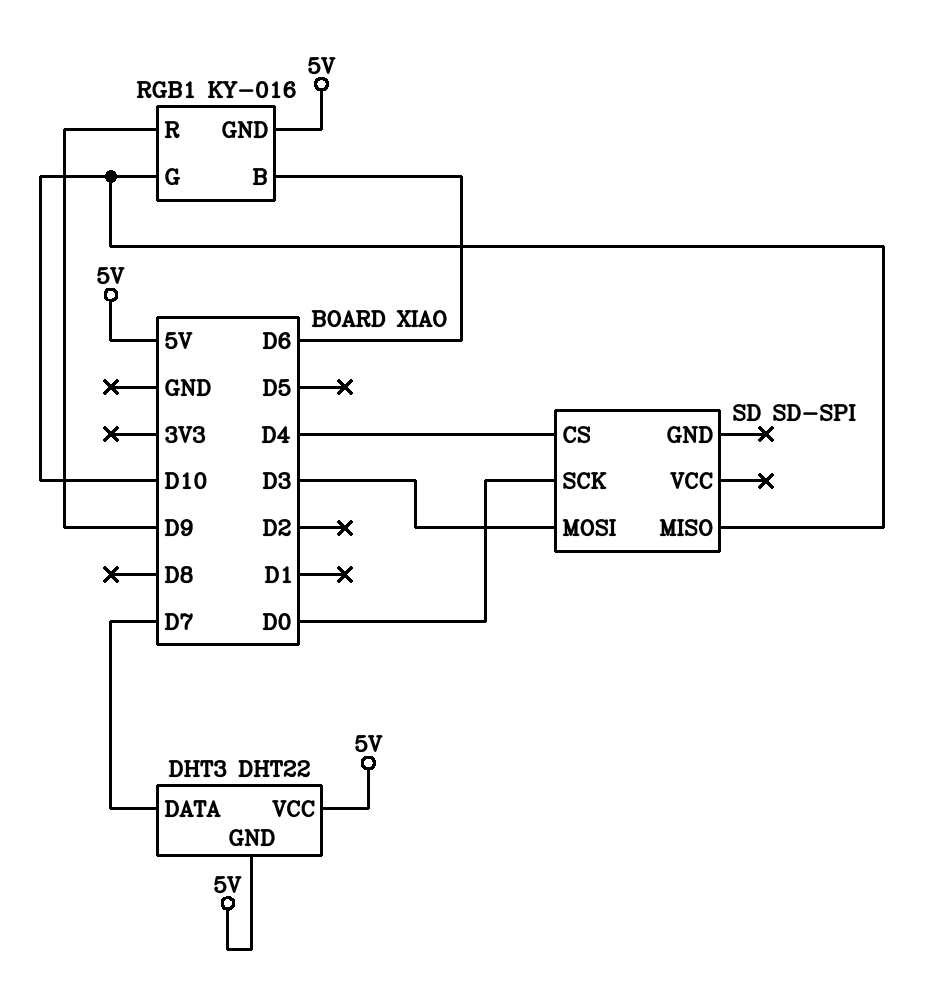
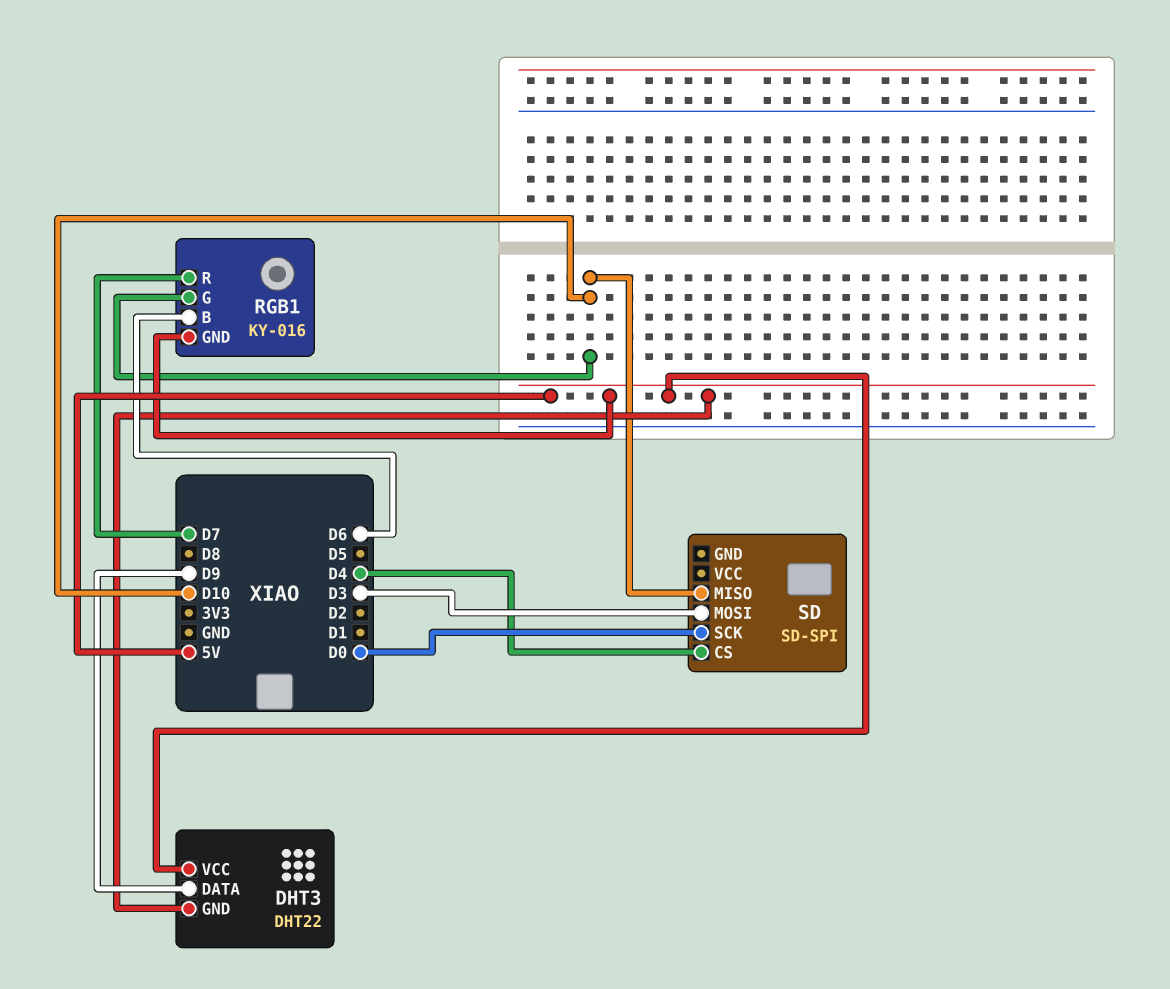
DHT3 pin DATA: D7 -> D9
RGB1 pin R: D9 -> D7

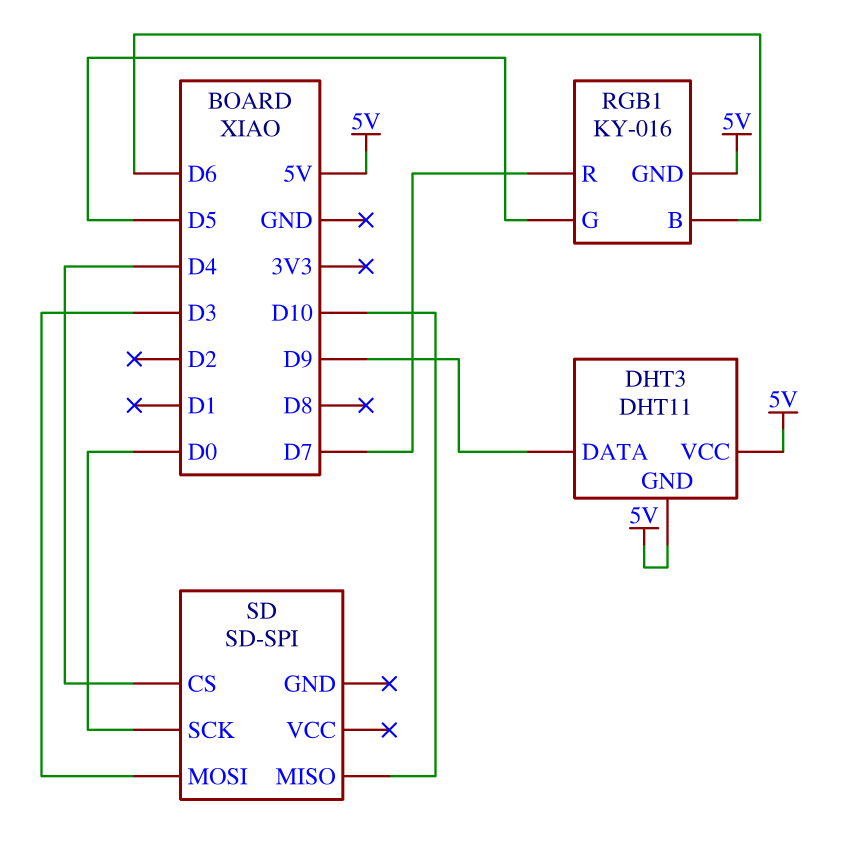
DHT3: DHT22 -> DHT11
RGB1 pin G: D10 -> D5

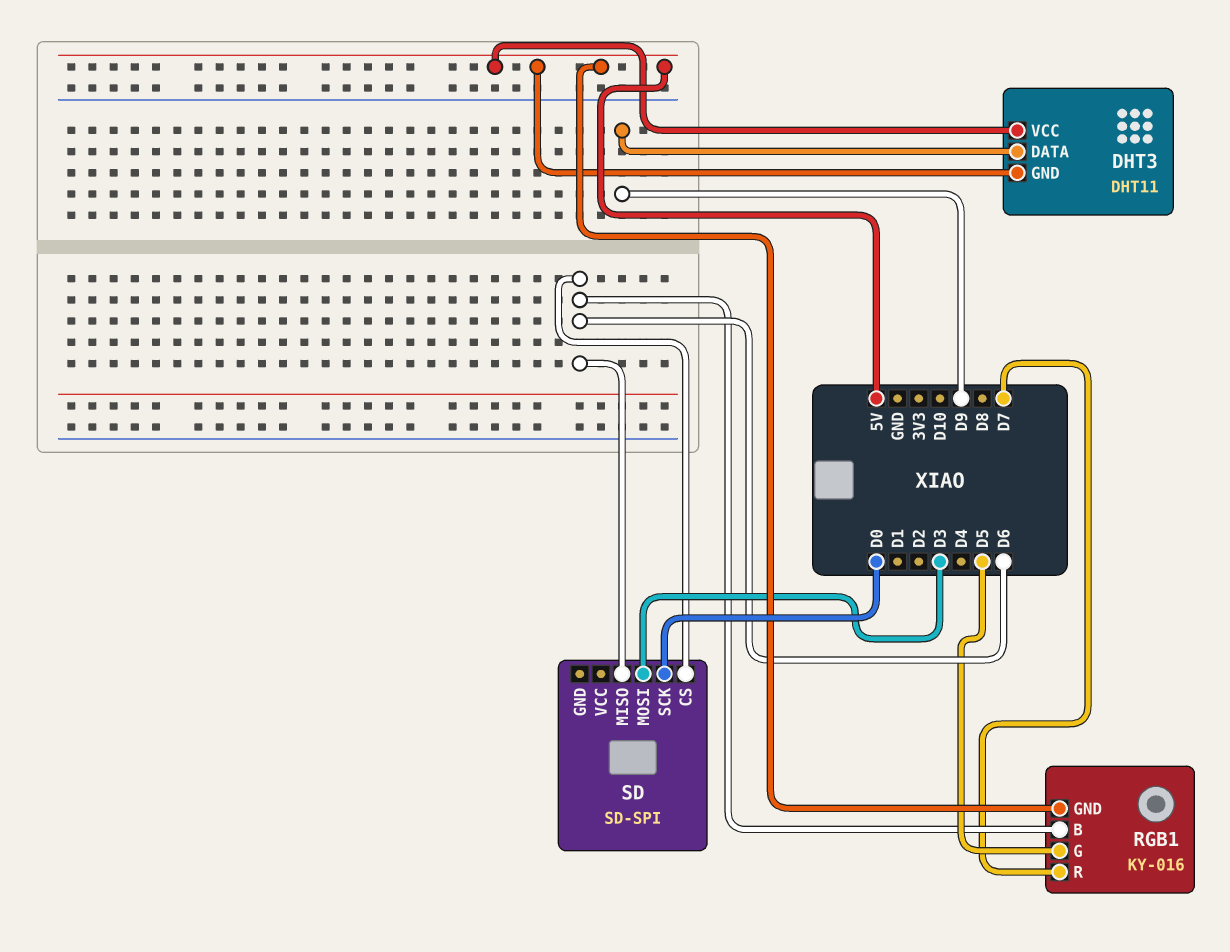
SD pin CS: D4 -> D6
SD pin MISO: D10 -> D6

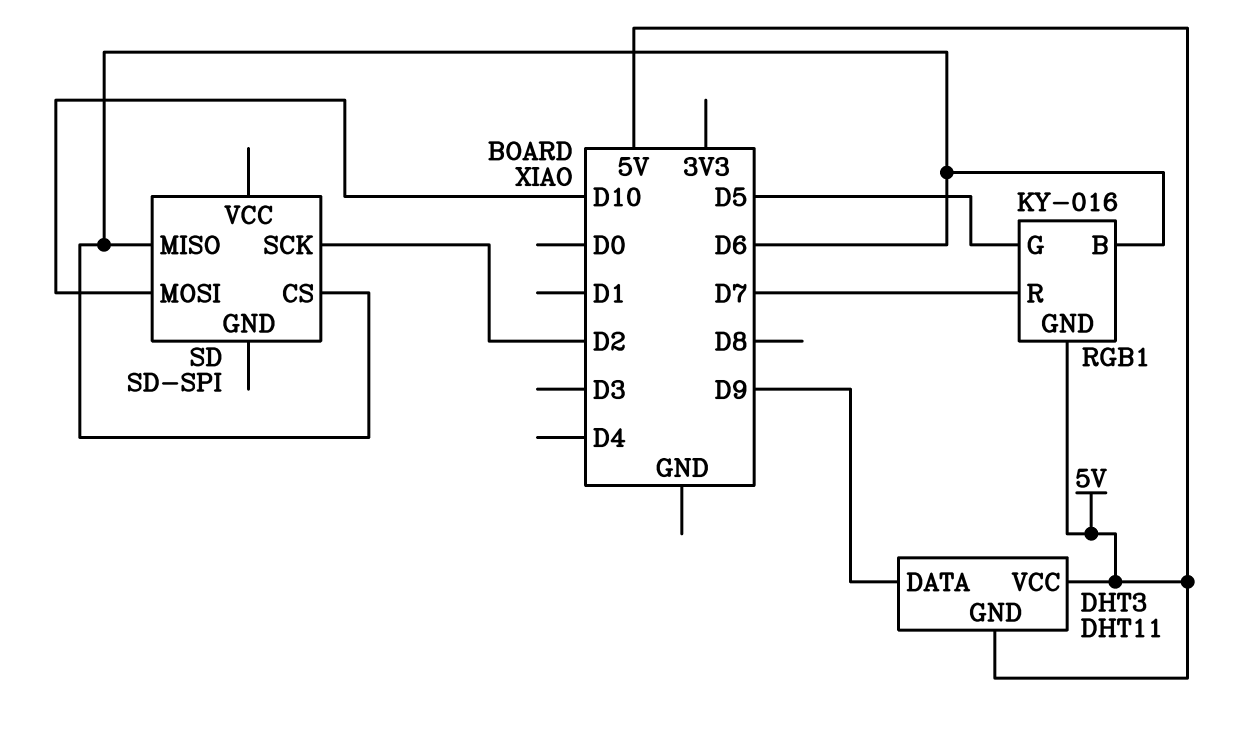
SD pin MOSI: D3 -> D10
SD pin SCK: D0 -> D2

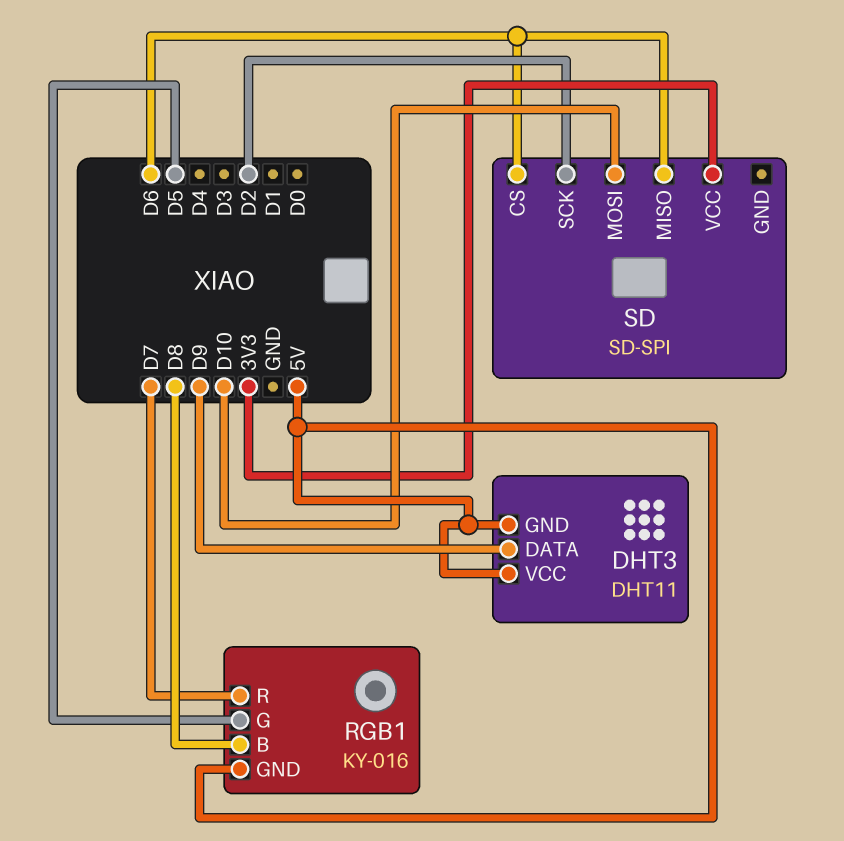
RGB1 pin B: D6 -> D8
SD pin VCC: none -> 3V3

